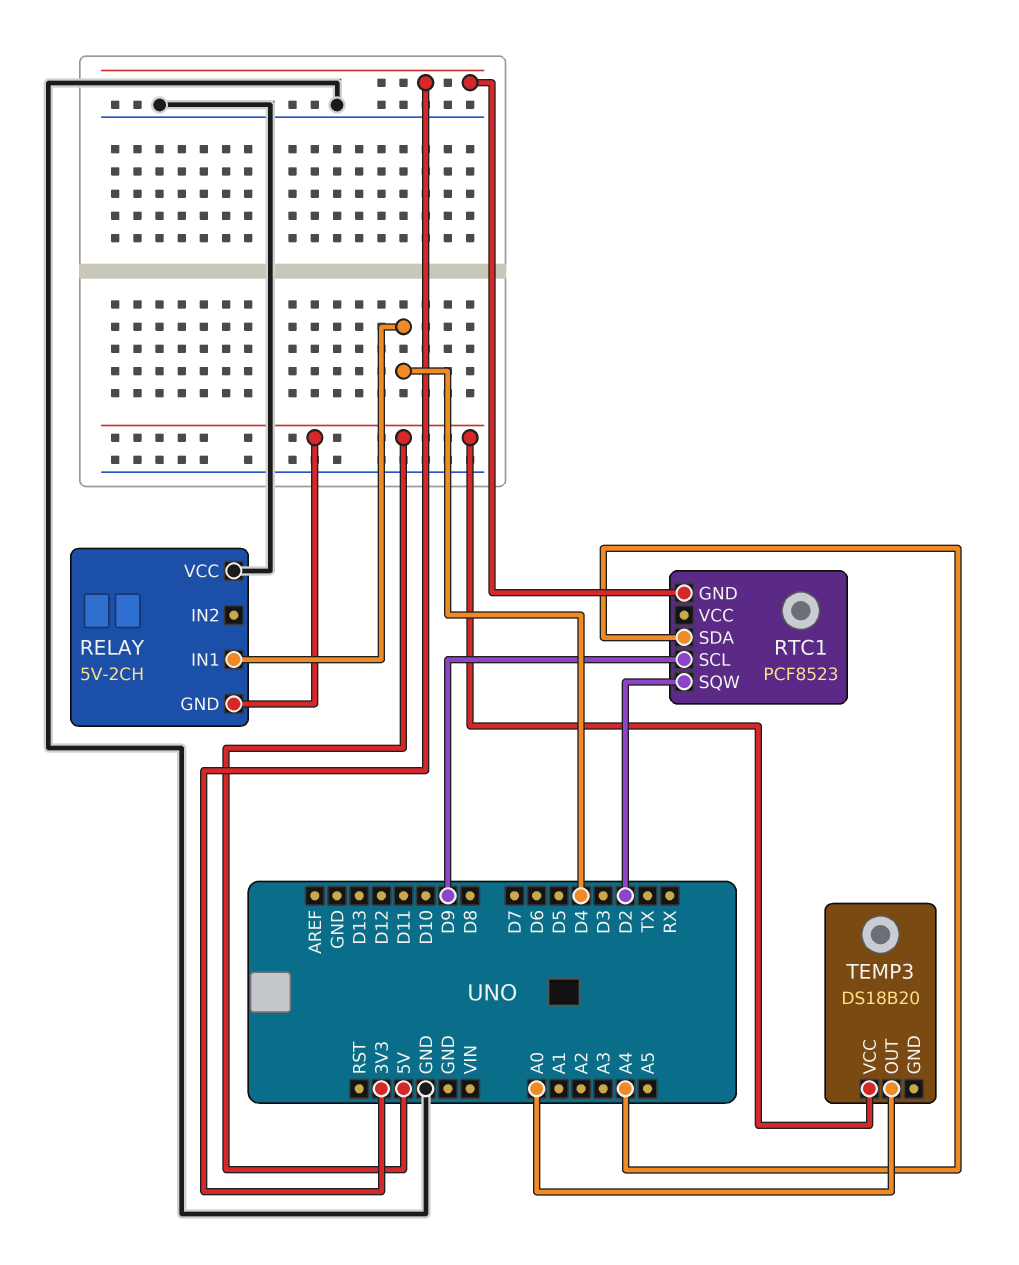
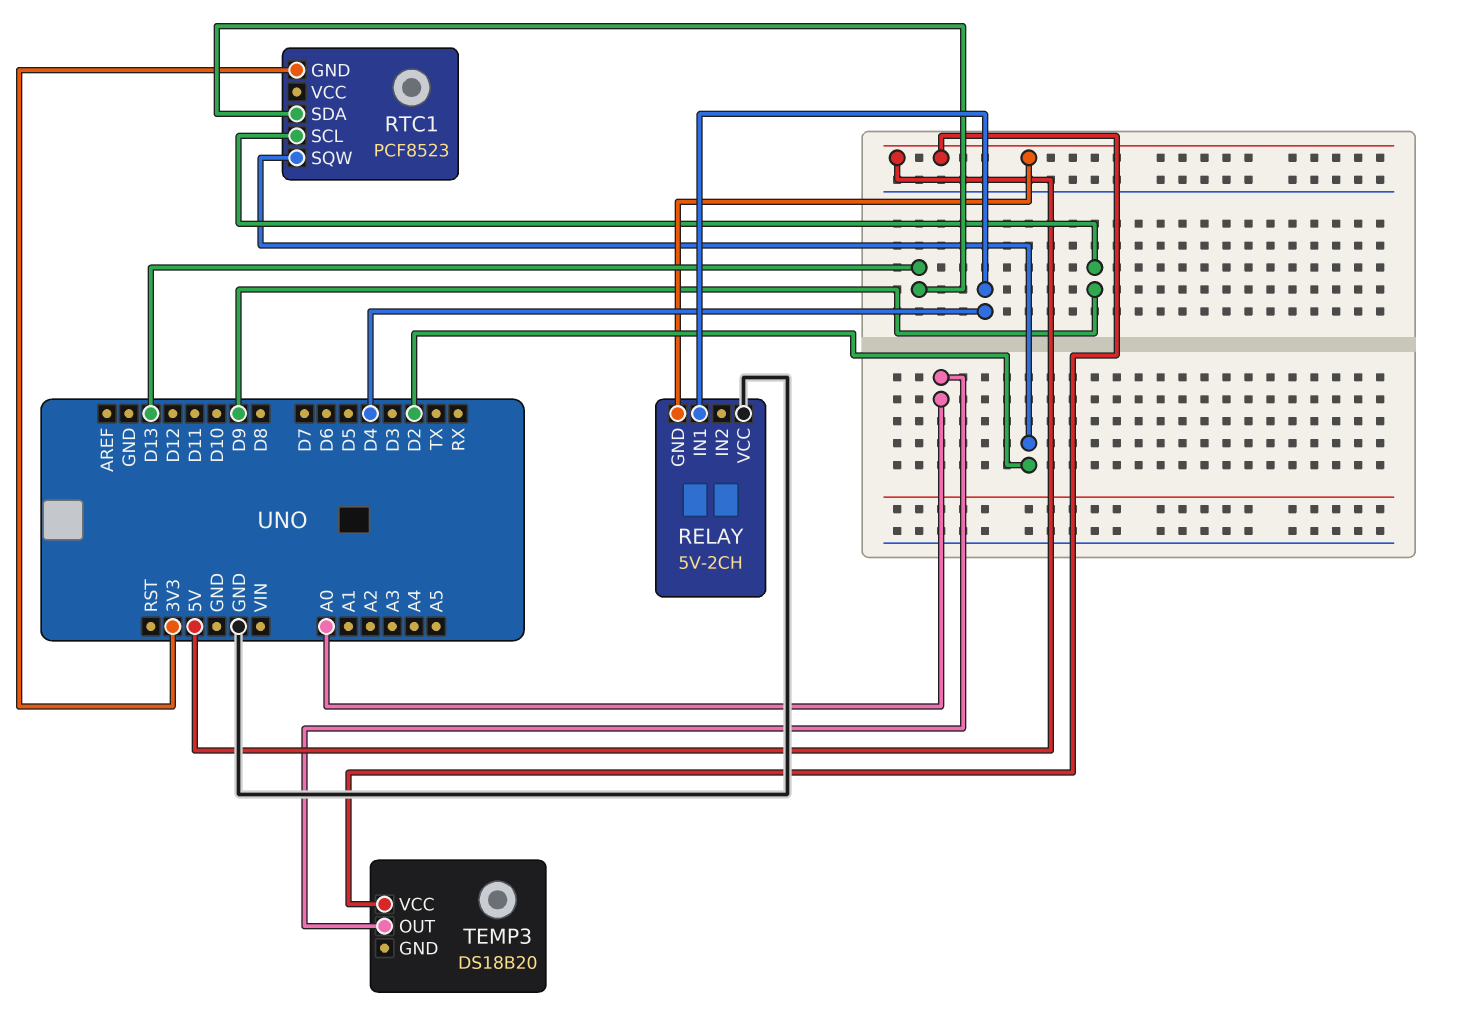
RTC1 pin SDA: A4 -> D13

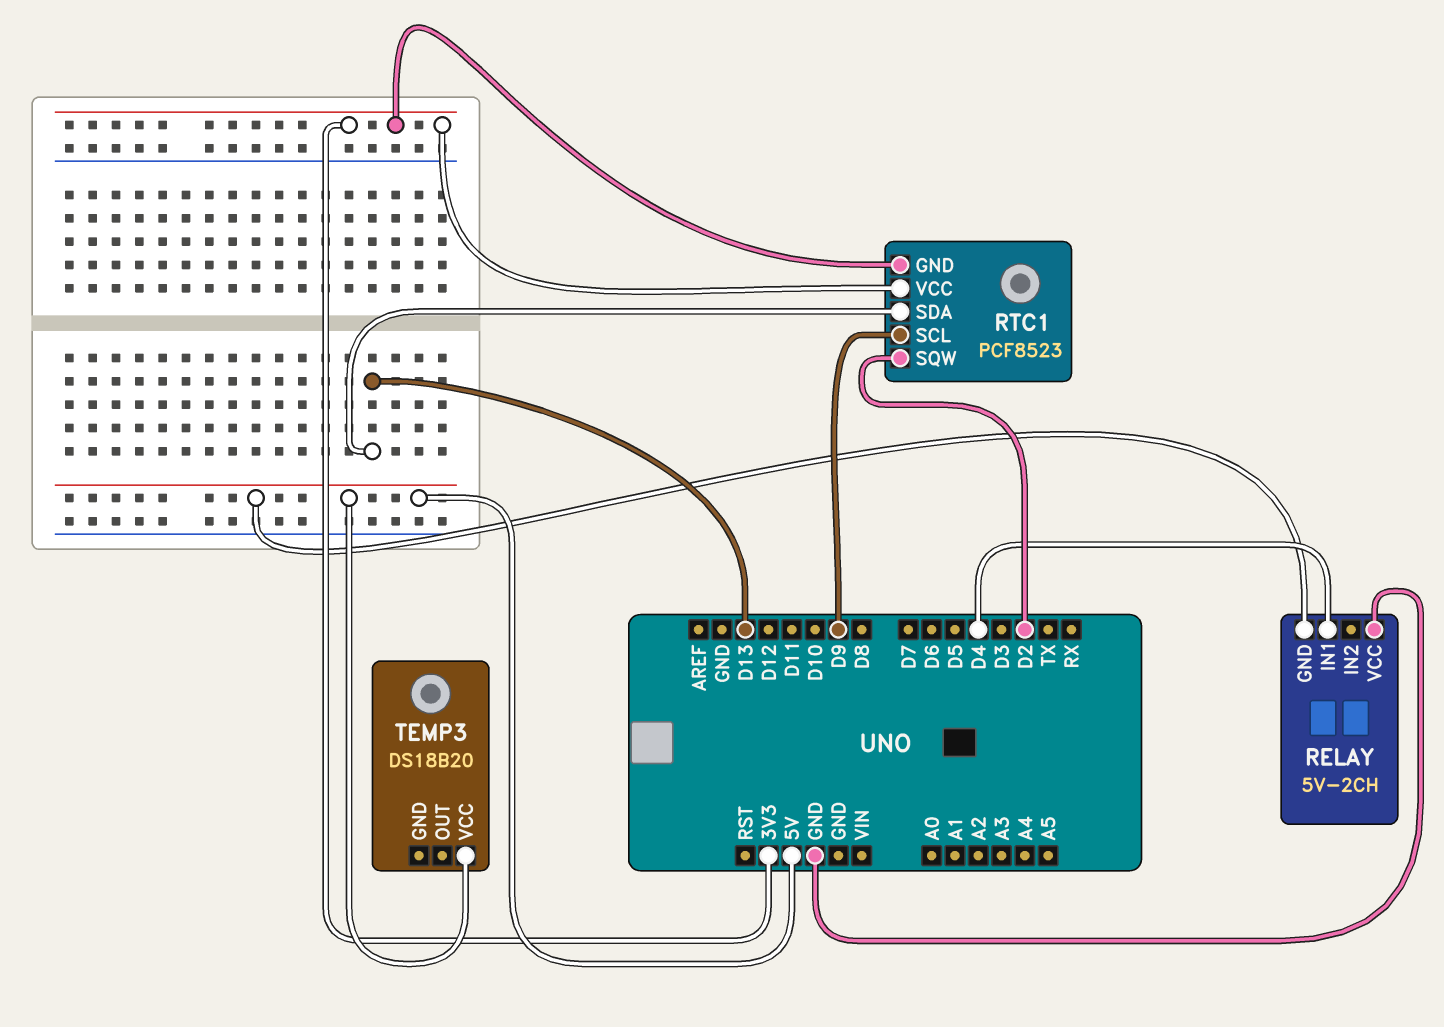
RTC1 pin VCC: none -> 3V3
TEMP3 pin OUT: A0 -> none

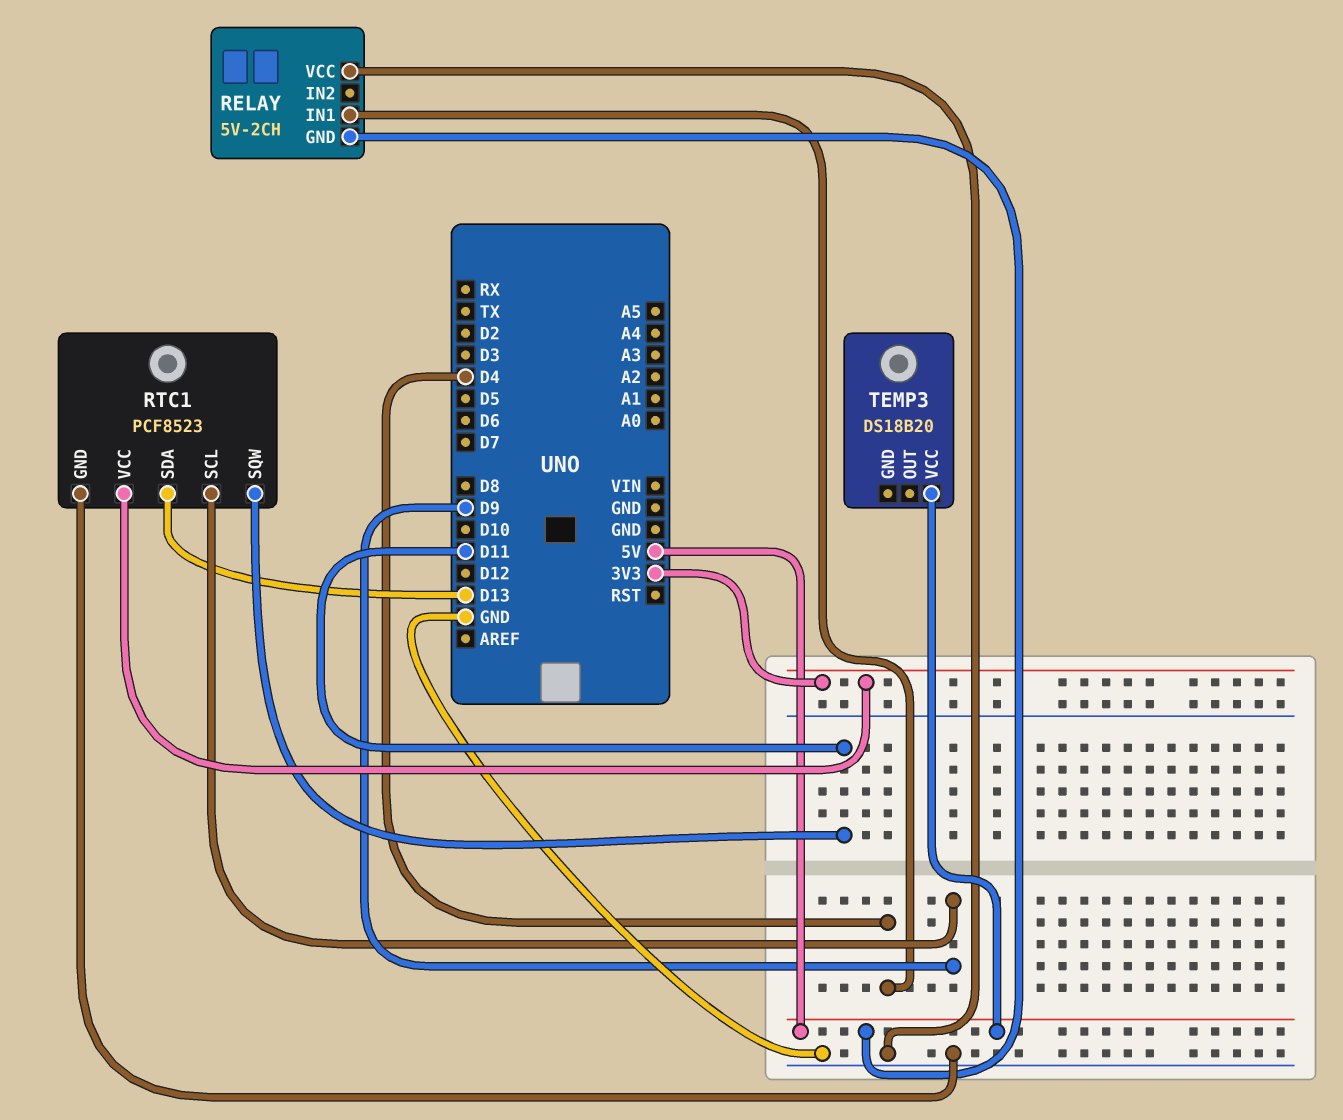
RTC1 pin GND: 3V3 -> GND
RTC1 pin SQW: D2 -> D11

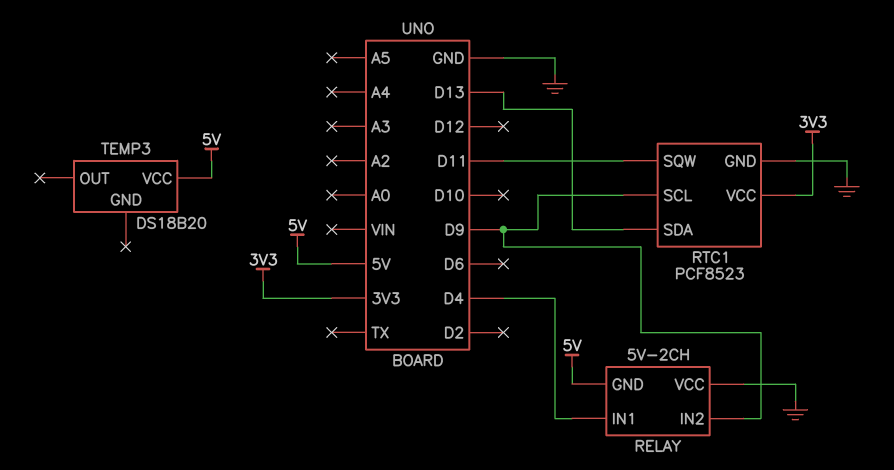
RELAY pin IN2: none -> D9

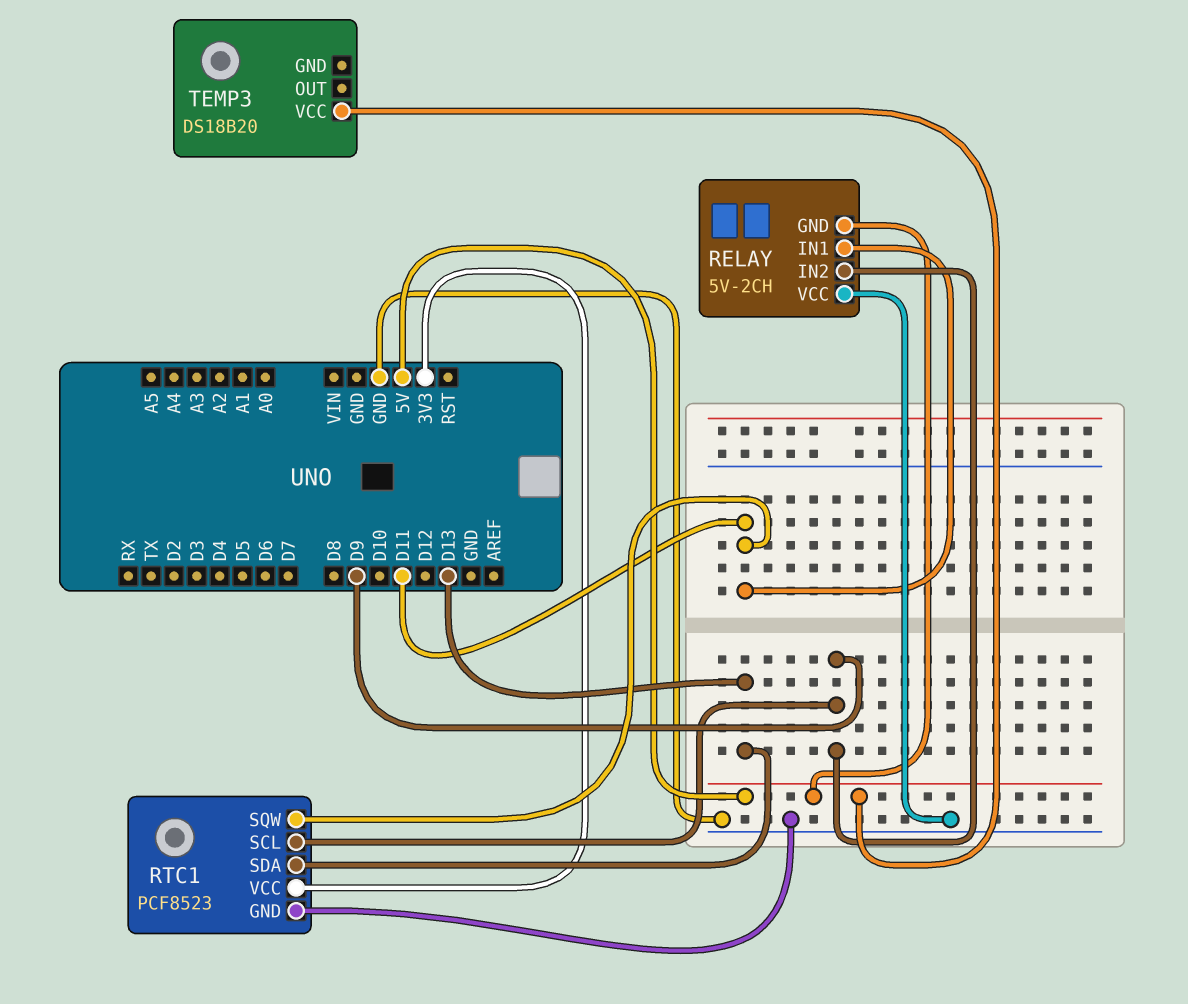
RELAY pin IN1: D4 -> D11

